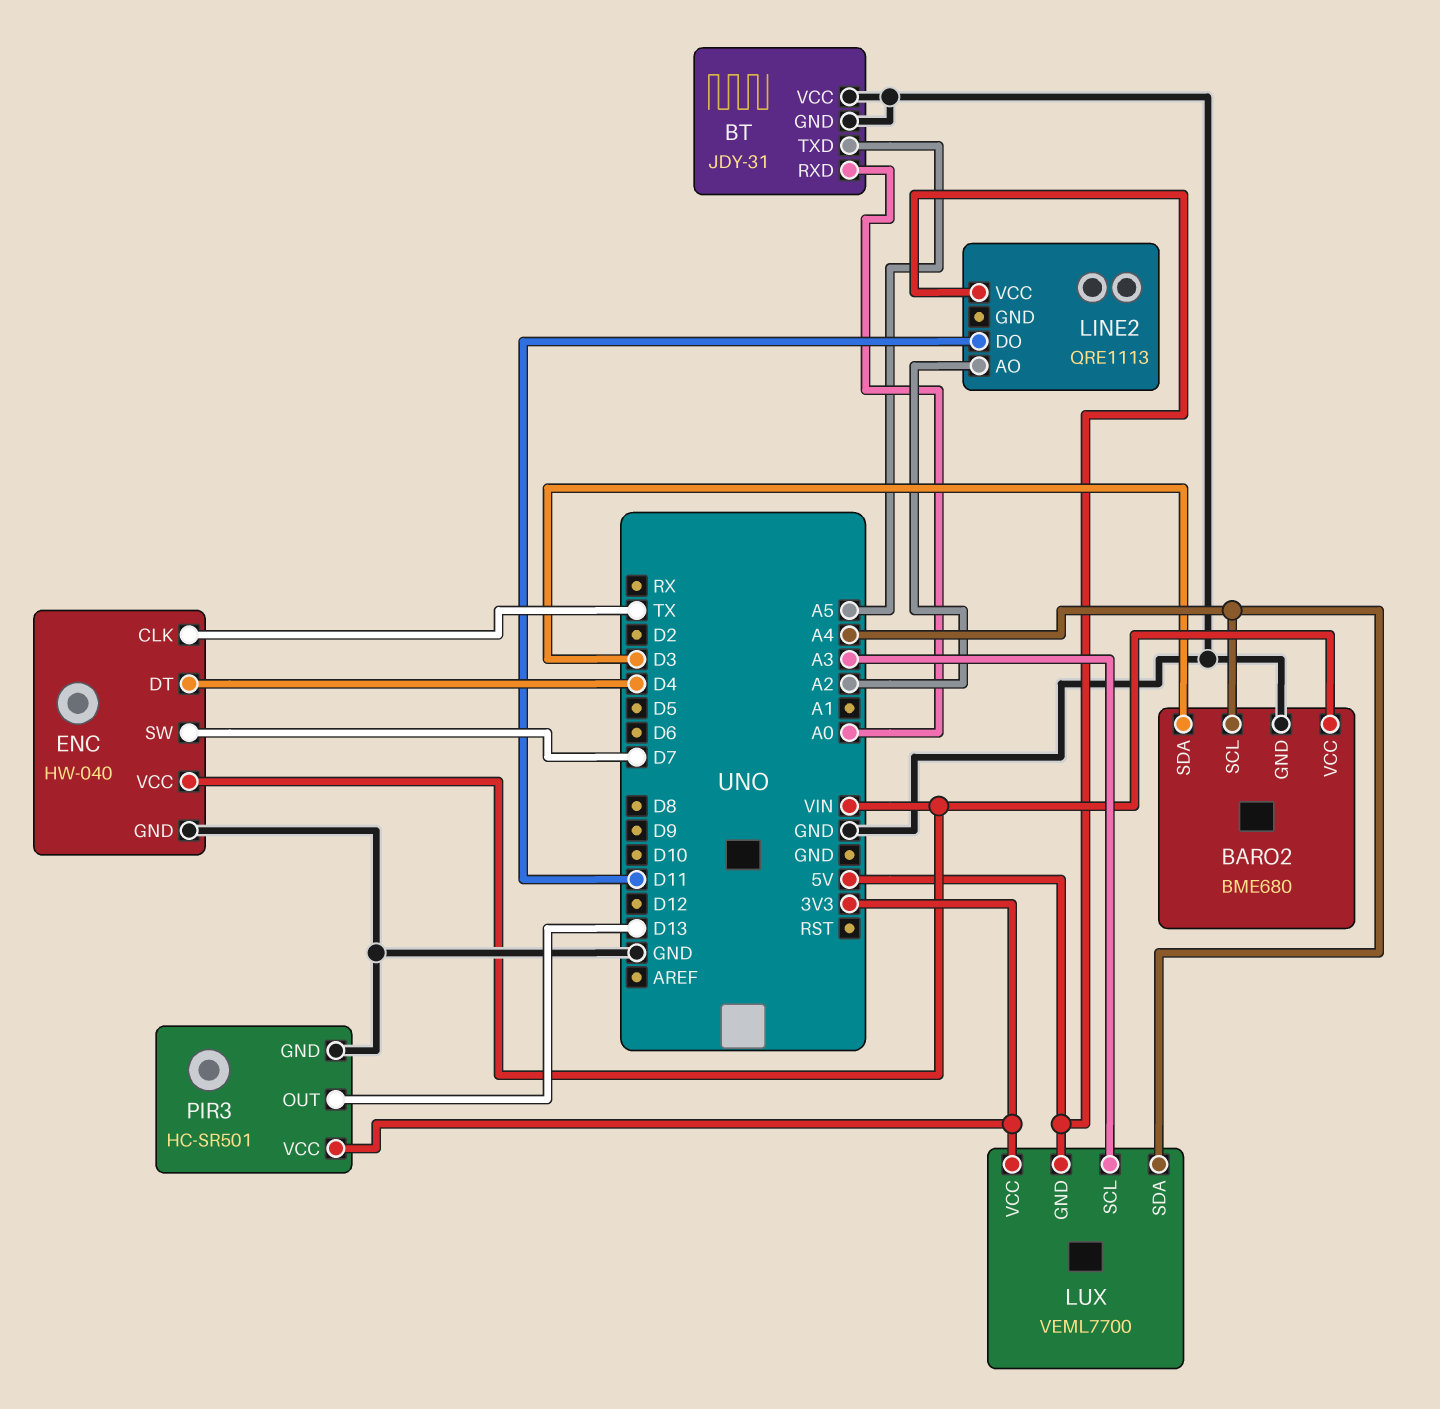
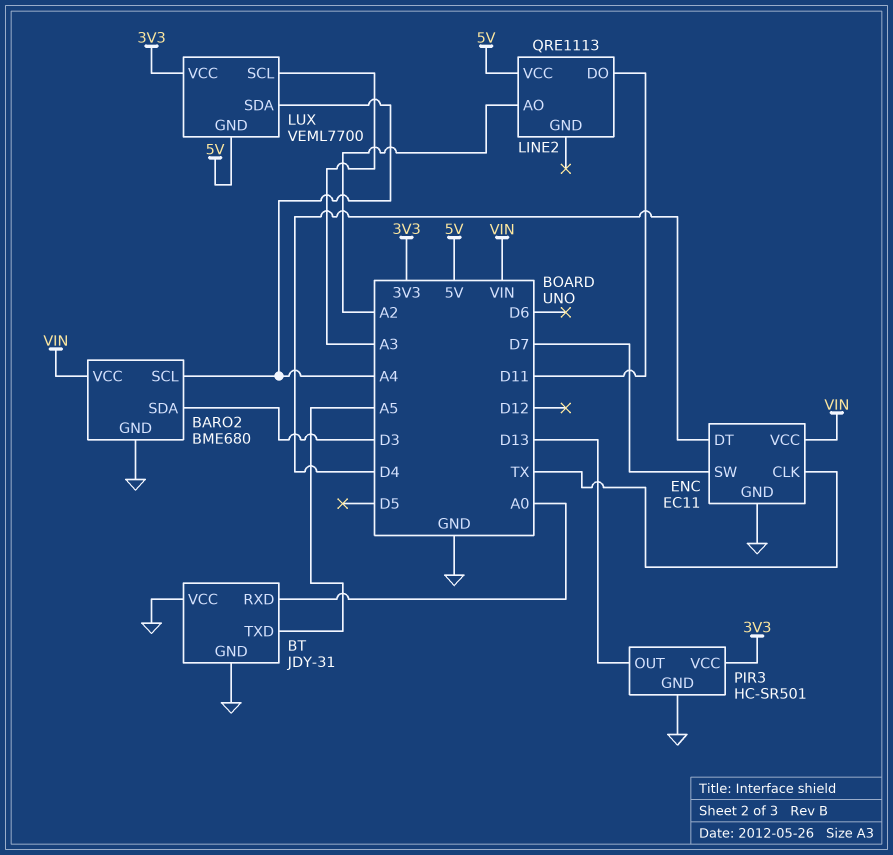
ENC: HW-040 -> EC11

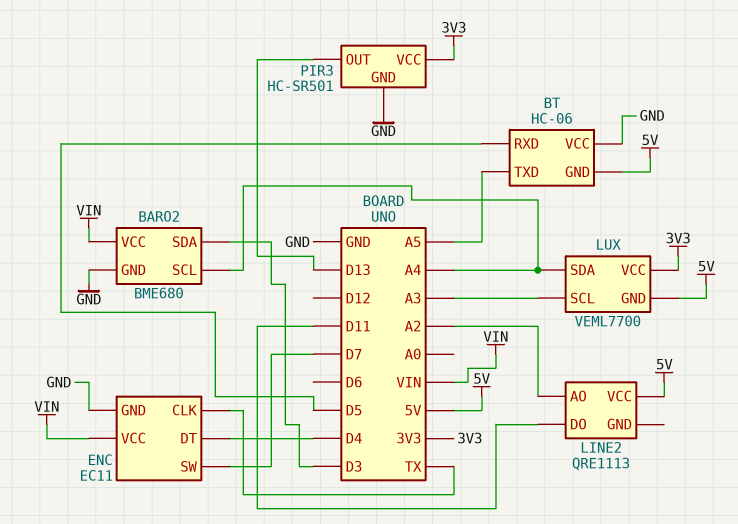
BT: JDY-31 -> HC-06
BT pin GND: GND -> 5V
BT pin RXD: A0 -> D5

